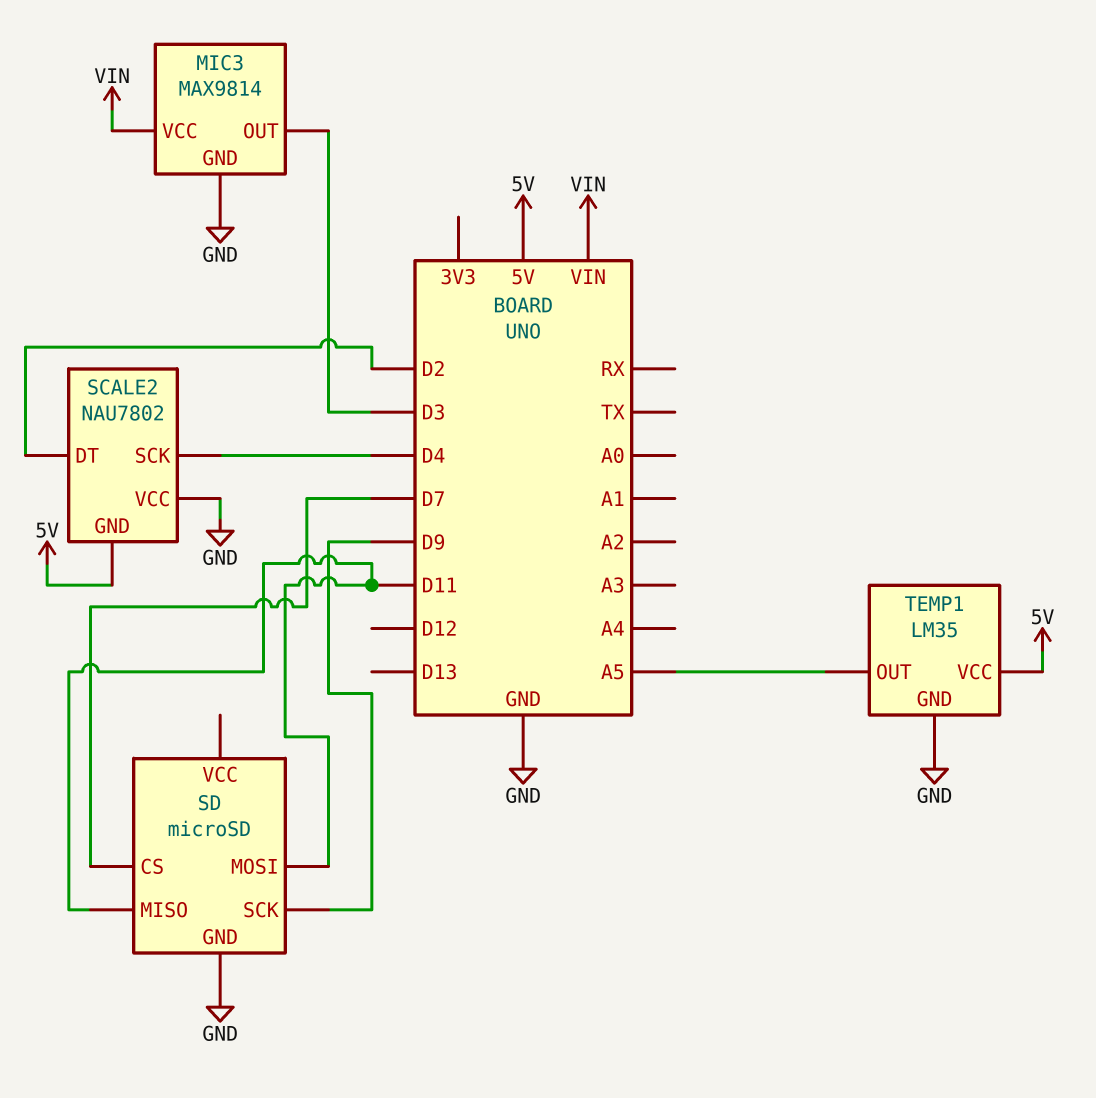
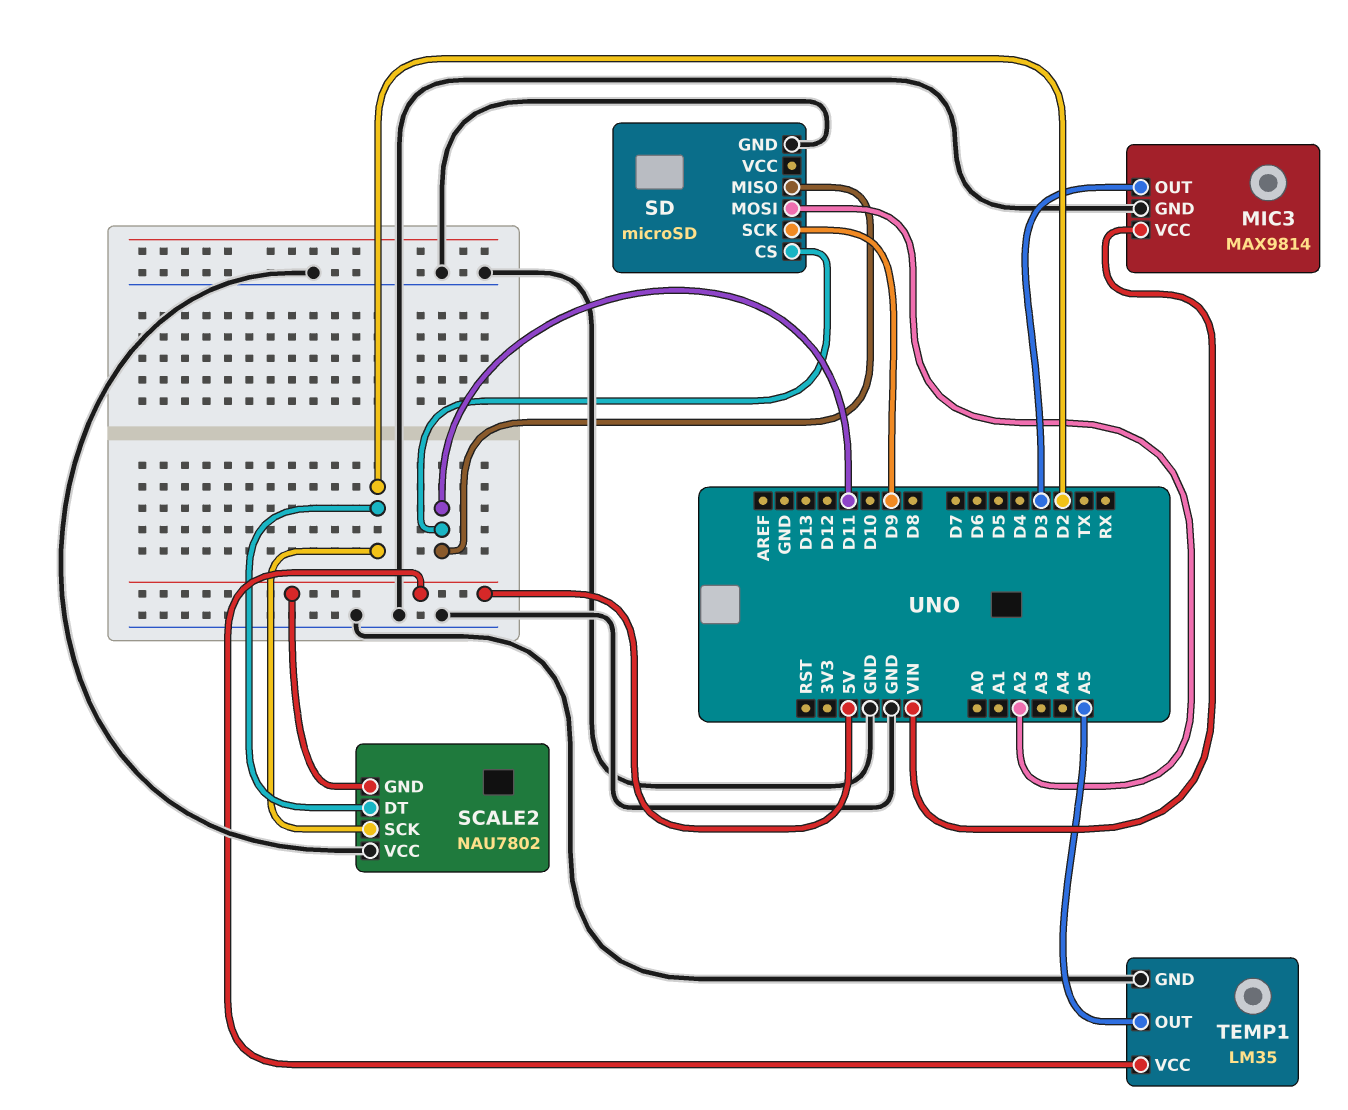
SCALE2 pin SCK: D4 -> D2
SD pin CS: D7 -> D11
SD pin MOSI: D11 -> A2

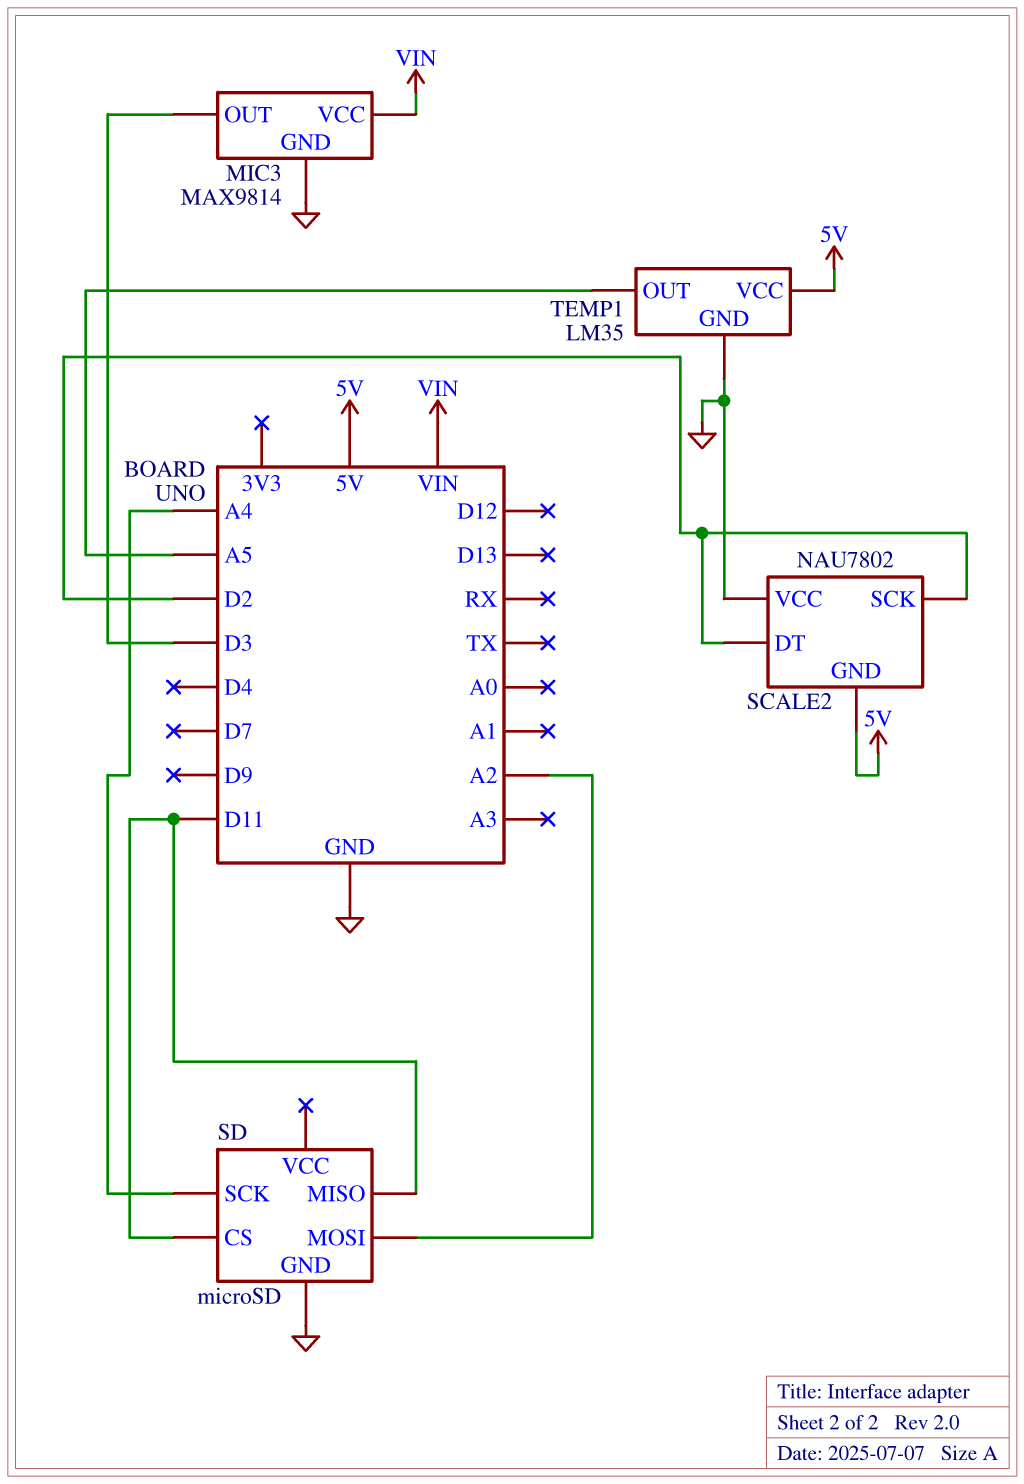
SD pin SCK: D9 -> A4

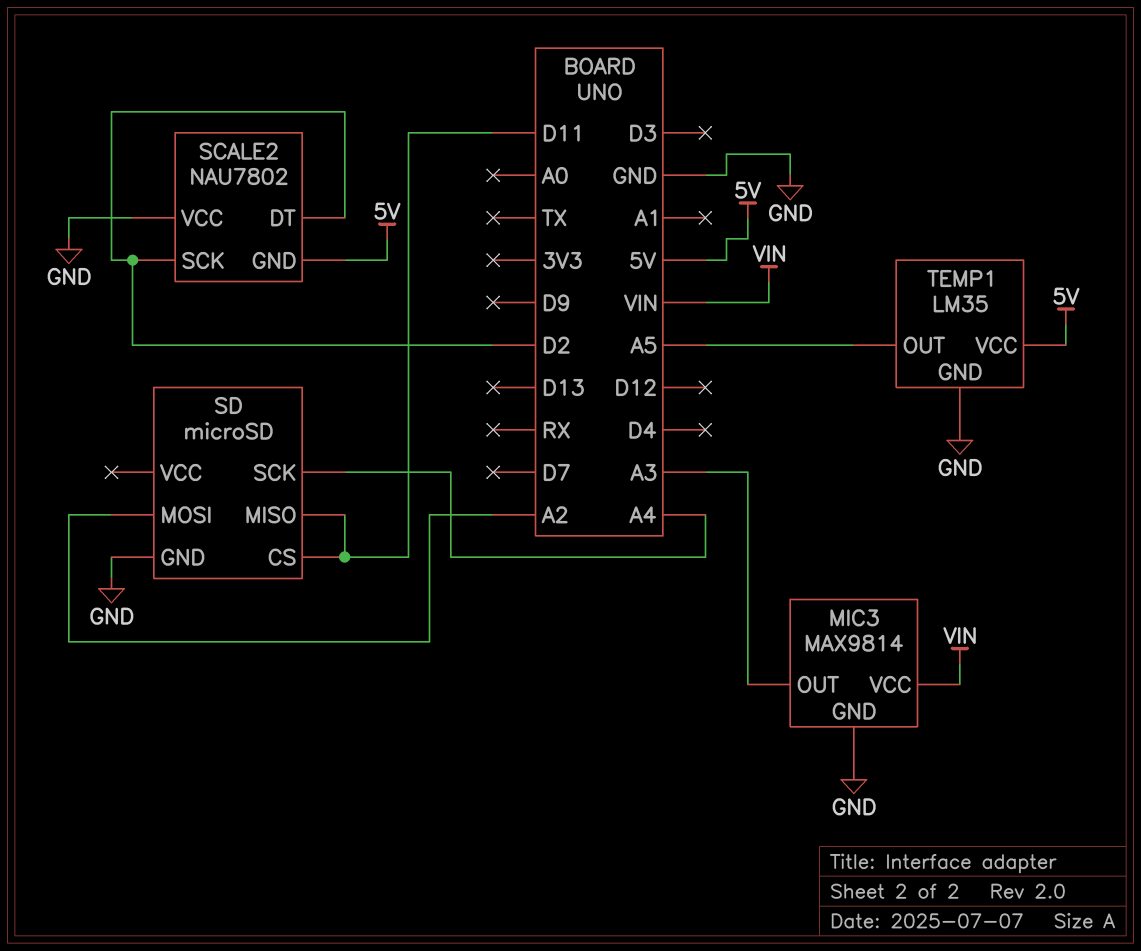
MIC3 pin OUT: D3 -> A3

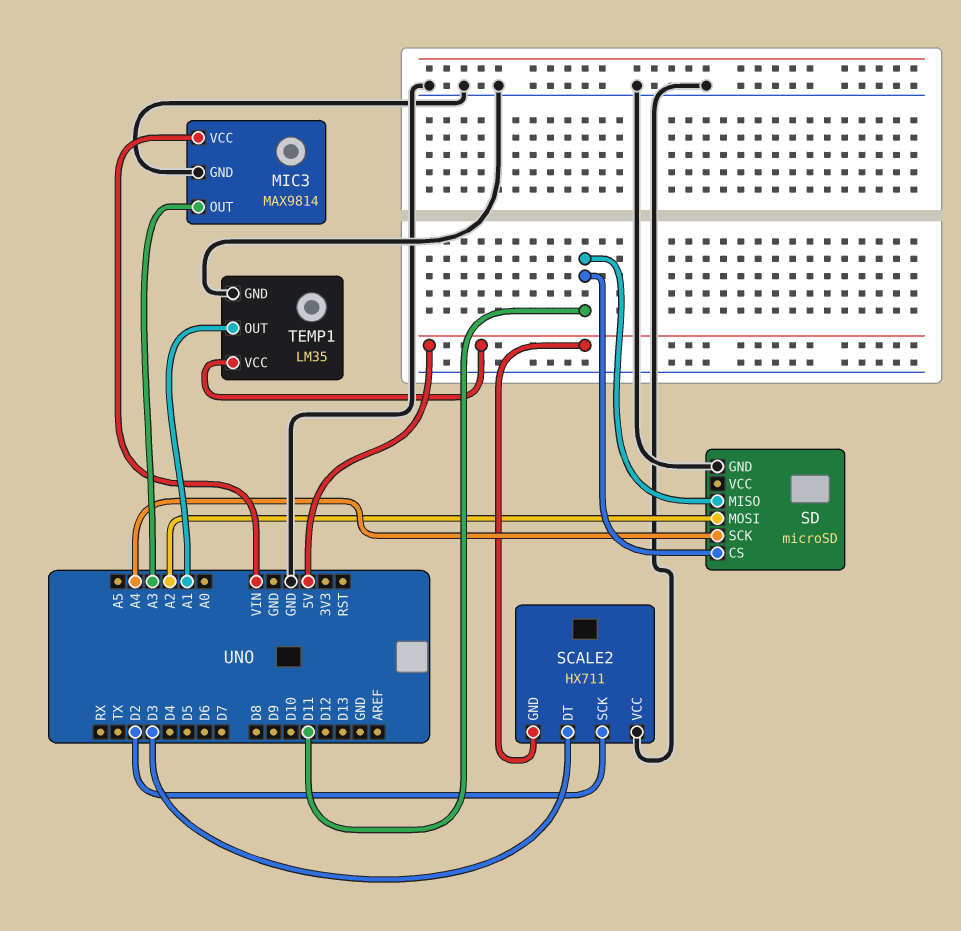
SCALE2: NAU7802 -> HX711
SCALE2 pin DT: D2 -> D3
TEMP1 pin OUT: A5 -> A1

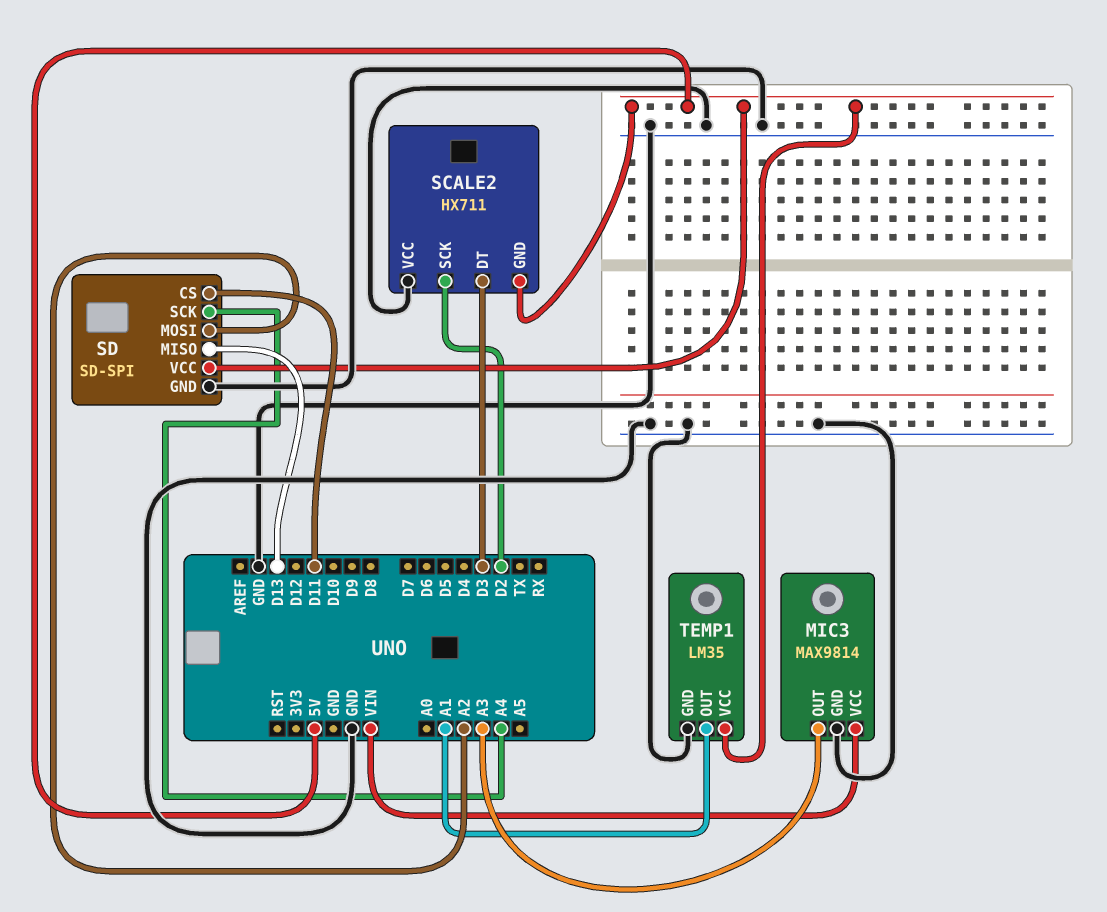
SD: microSD -> SD-SPI
SD pin MISO: D11 -> D13
SD pin VCC: none -> 5V

